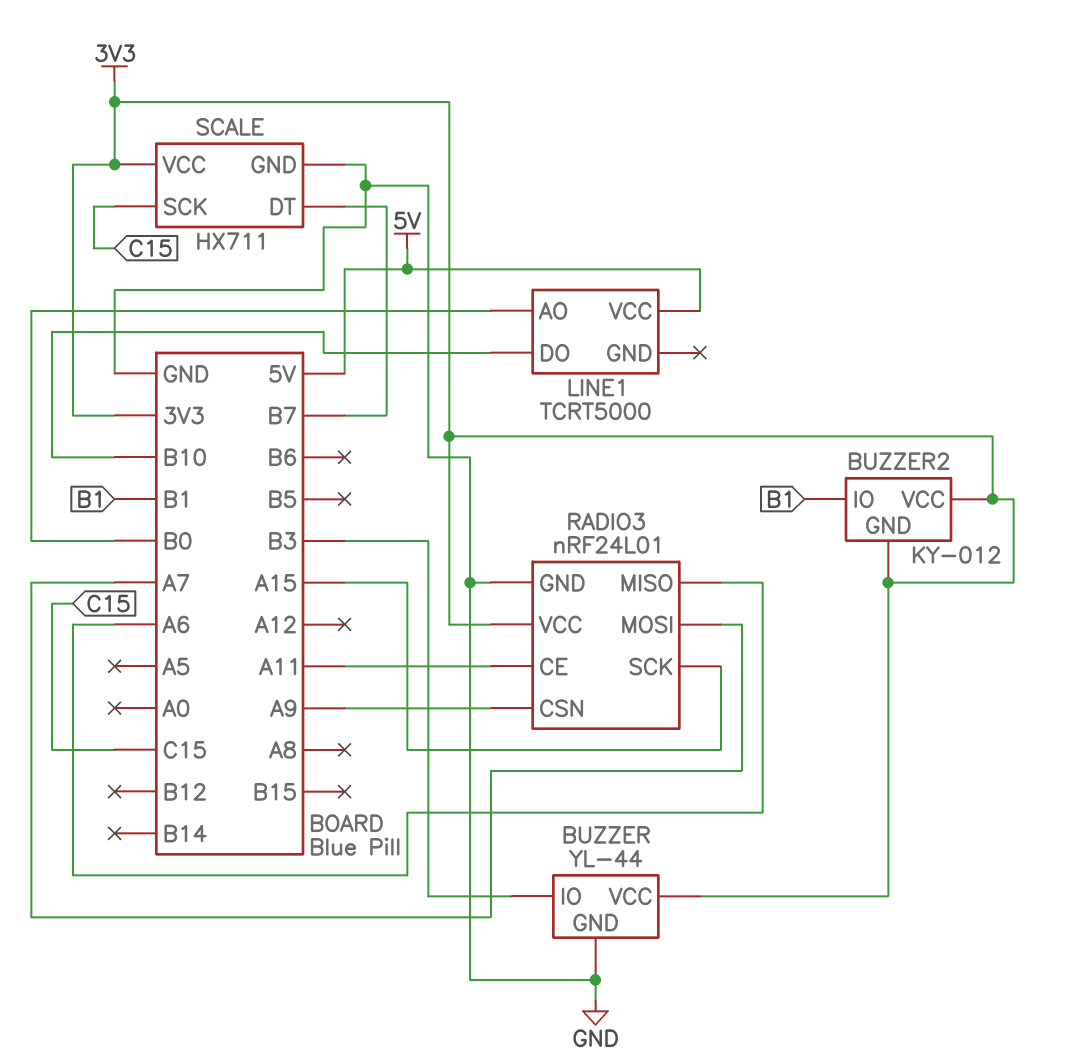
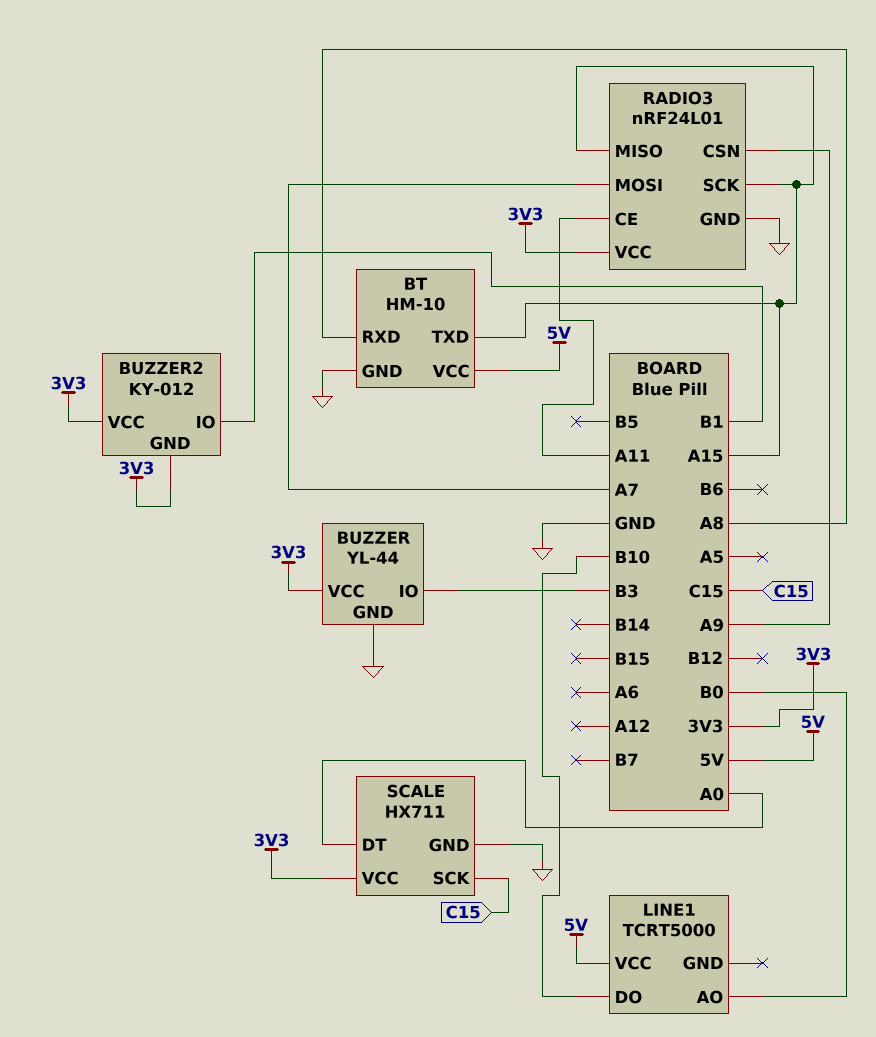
BT: none -> HM-10
BT pin GND: none -> GND
BT pin RXD: none -> A8
BT pin TXD: none -> A15
BT pin VCC: none -> 5V
RADIO3 pin MISO: A6 -> A15
SCALE pin DT: B7 -> A0

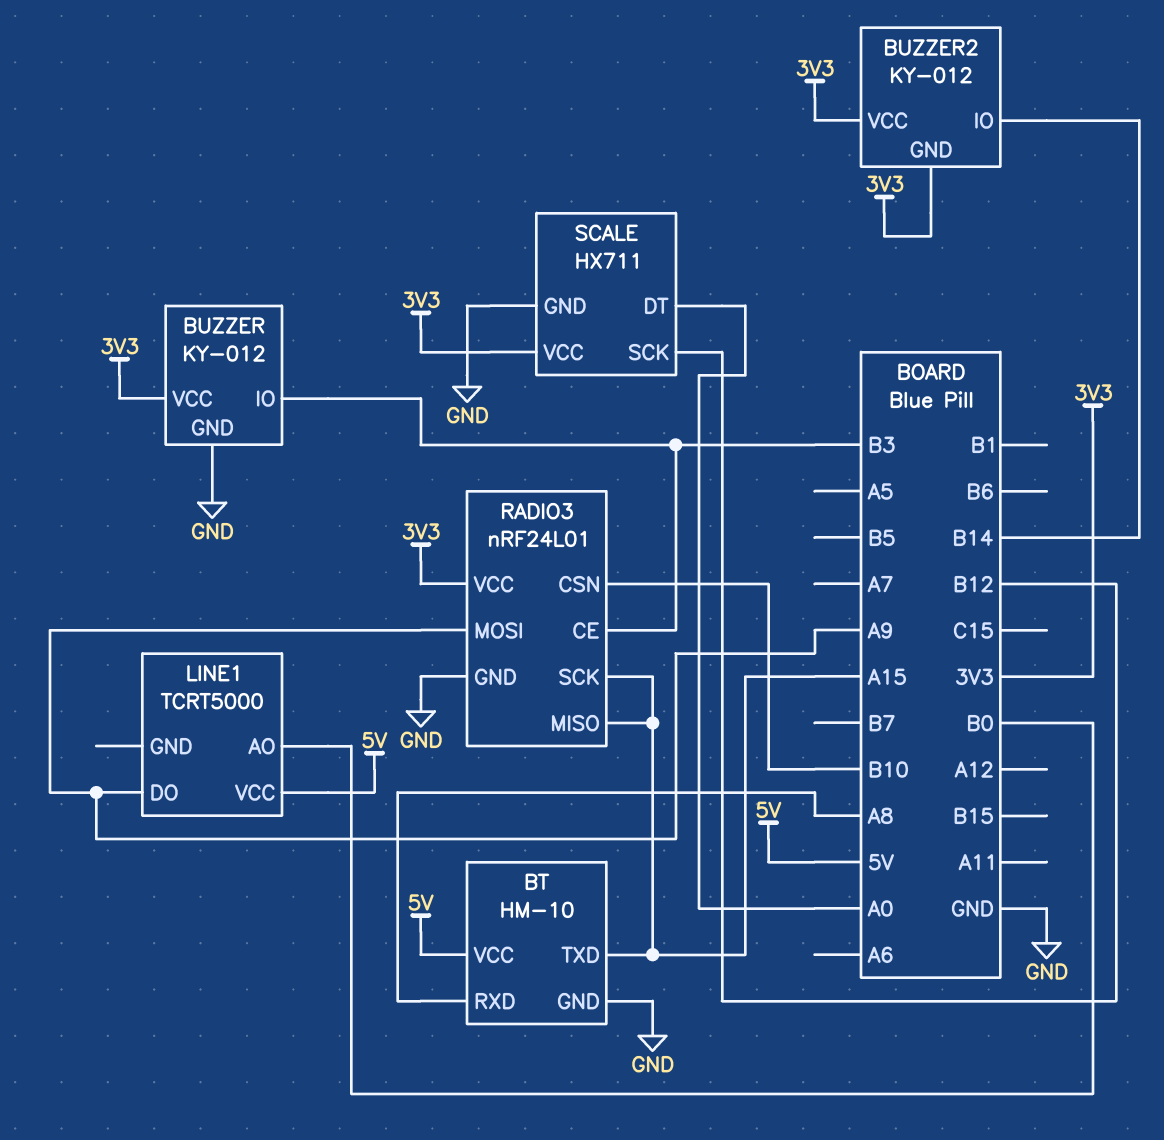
BUZZER: YL-44 -> KY-012
BUZZER2 pin IO: B1 -> B14
LINE1 pin DO: B10 -> A9
RADIO3 pin CE: A11 -> B3
RADIO3 pin CSN: A9 -> B10
RADIO3 pin MOSI: A7 -> A9
SCALE pin SCK: C15 -> B12

